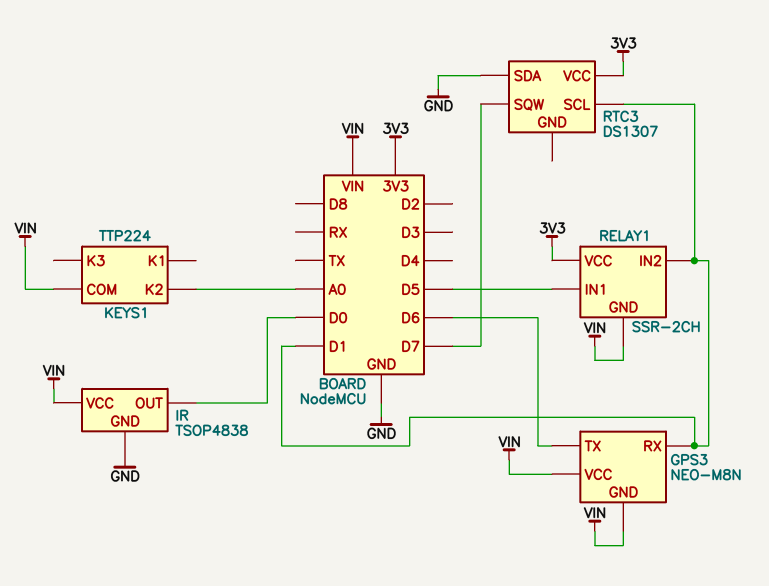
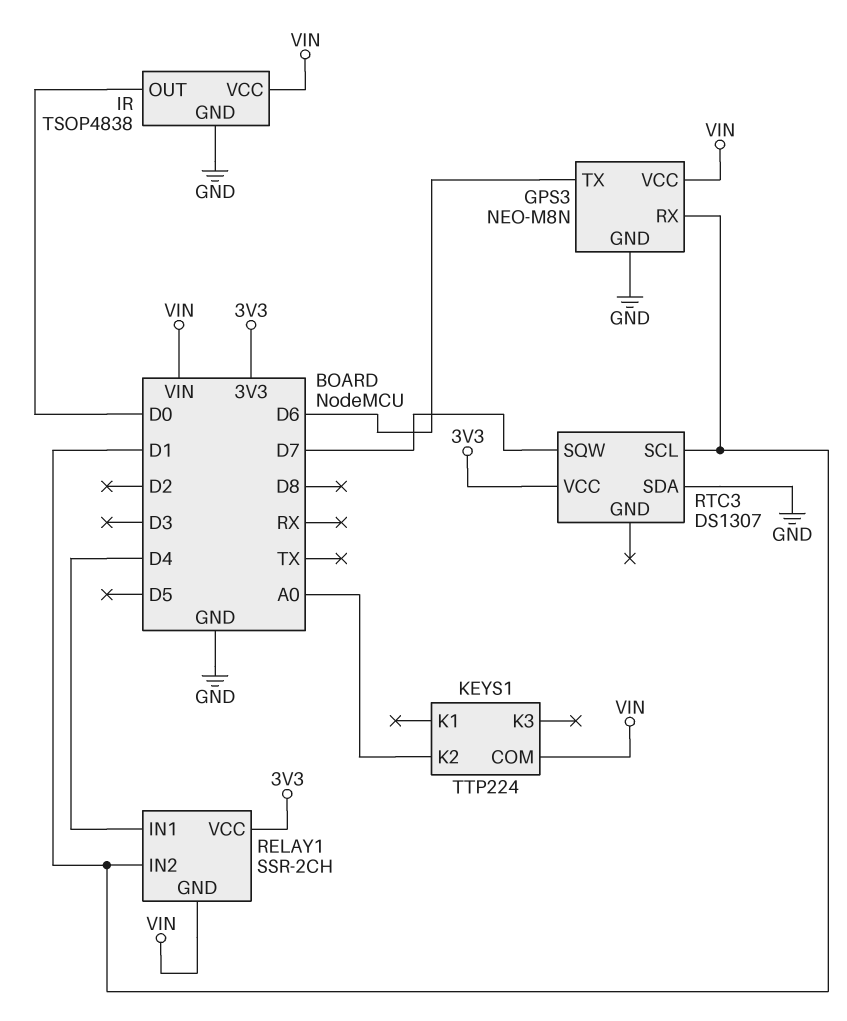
GPS3 pin GND: VIN -> GND
RELAY1 pin IN1: D5 -> D4

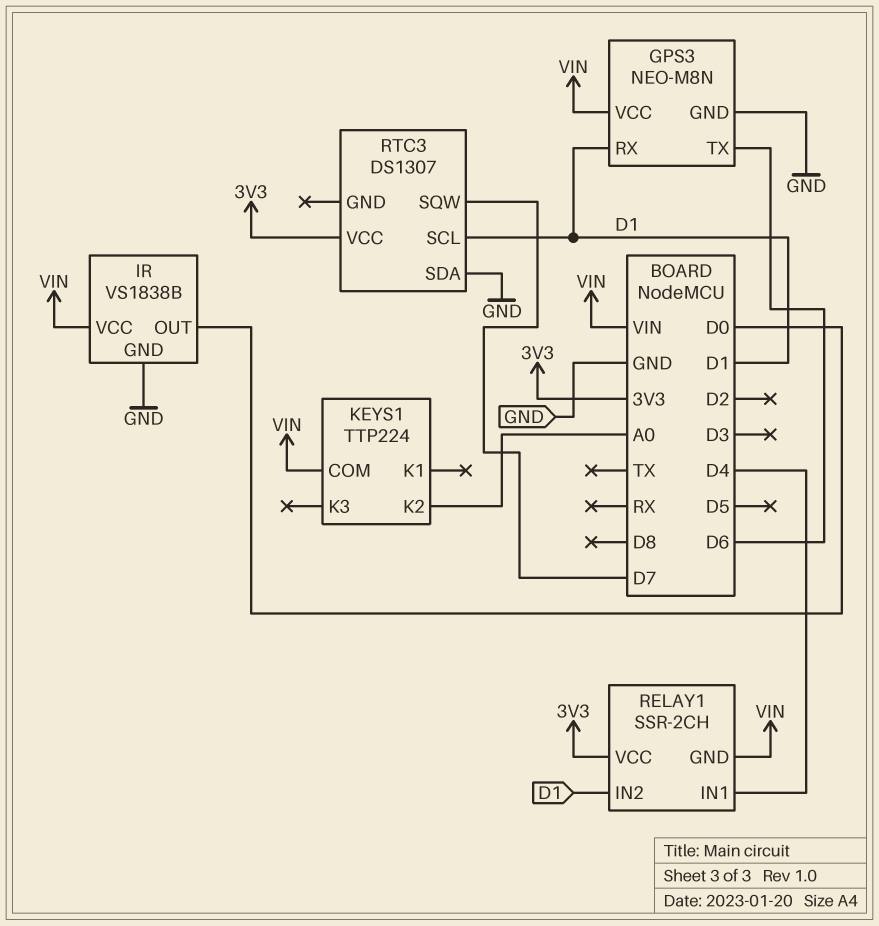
IR: TSOP4838 -> VS1838B

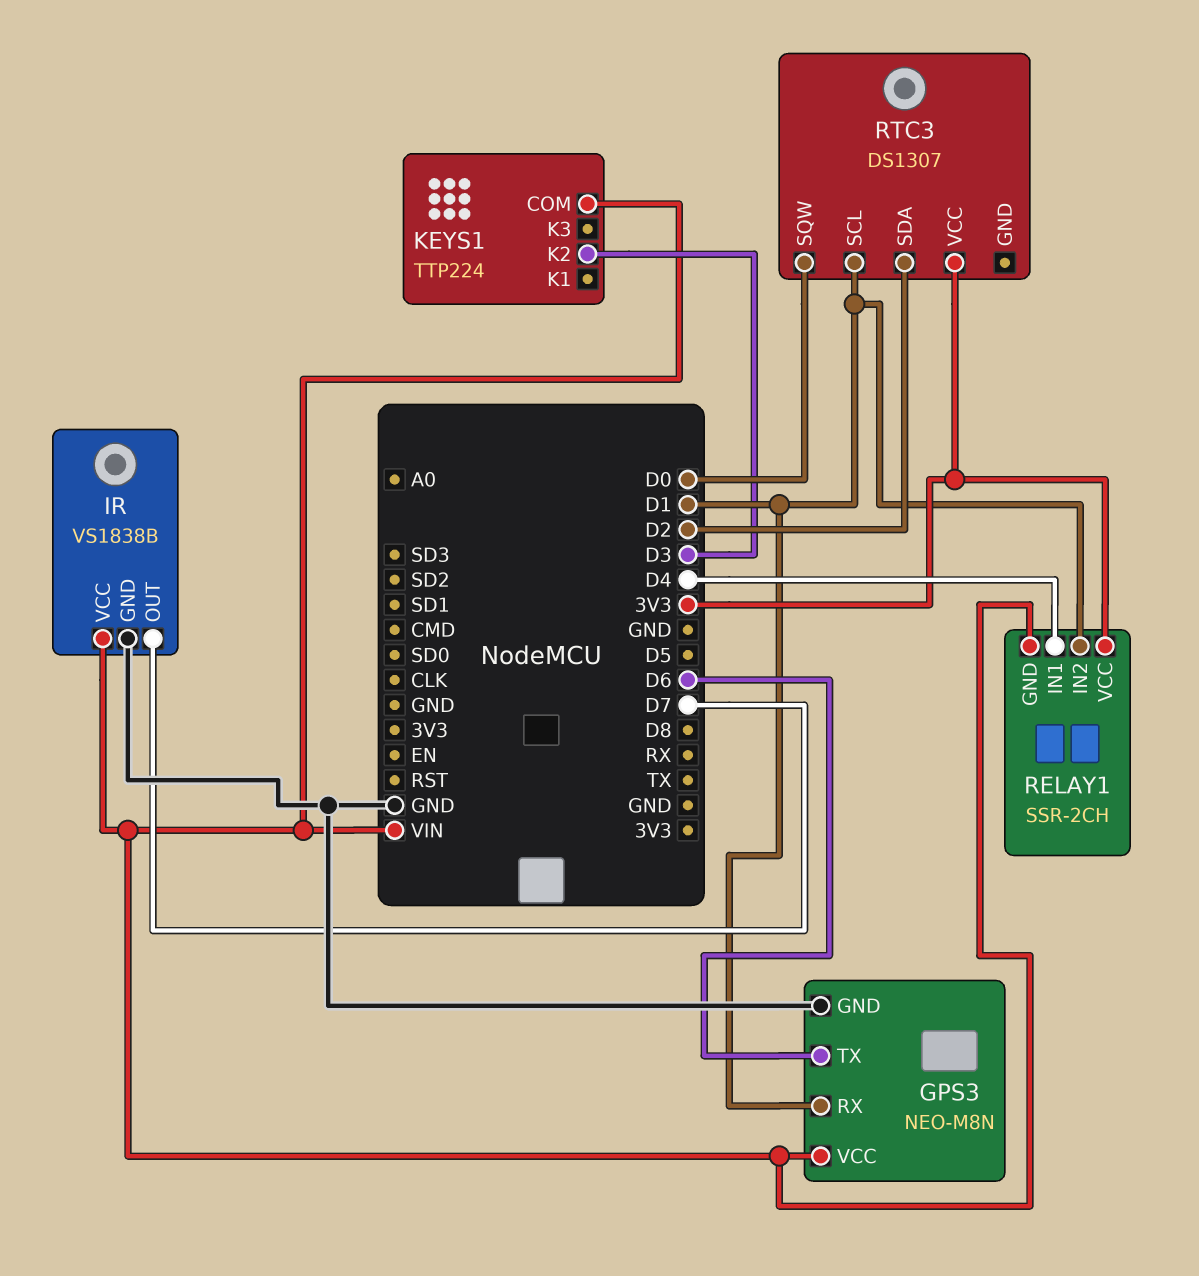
IR pin OUT: D0 -> D7
KEYS1 pin K2: A0 -> D3
RTC3 pin SDA: GND -> D2
RTC3 pin SQW: D7 -> D0

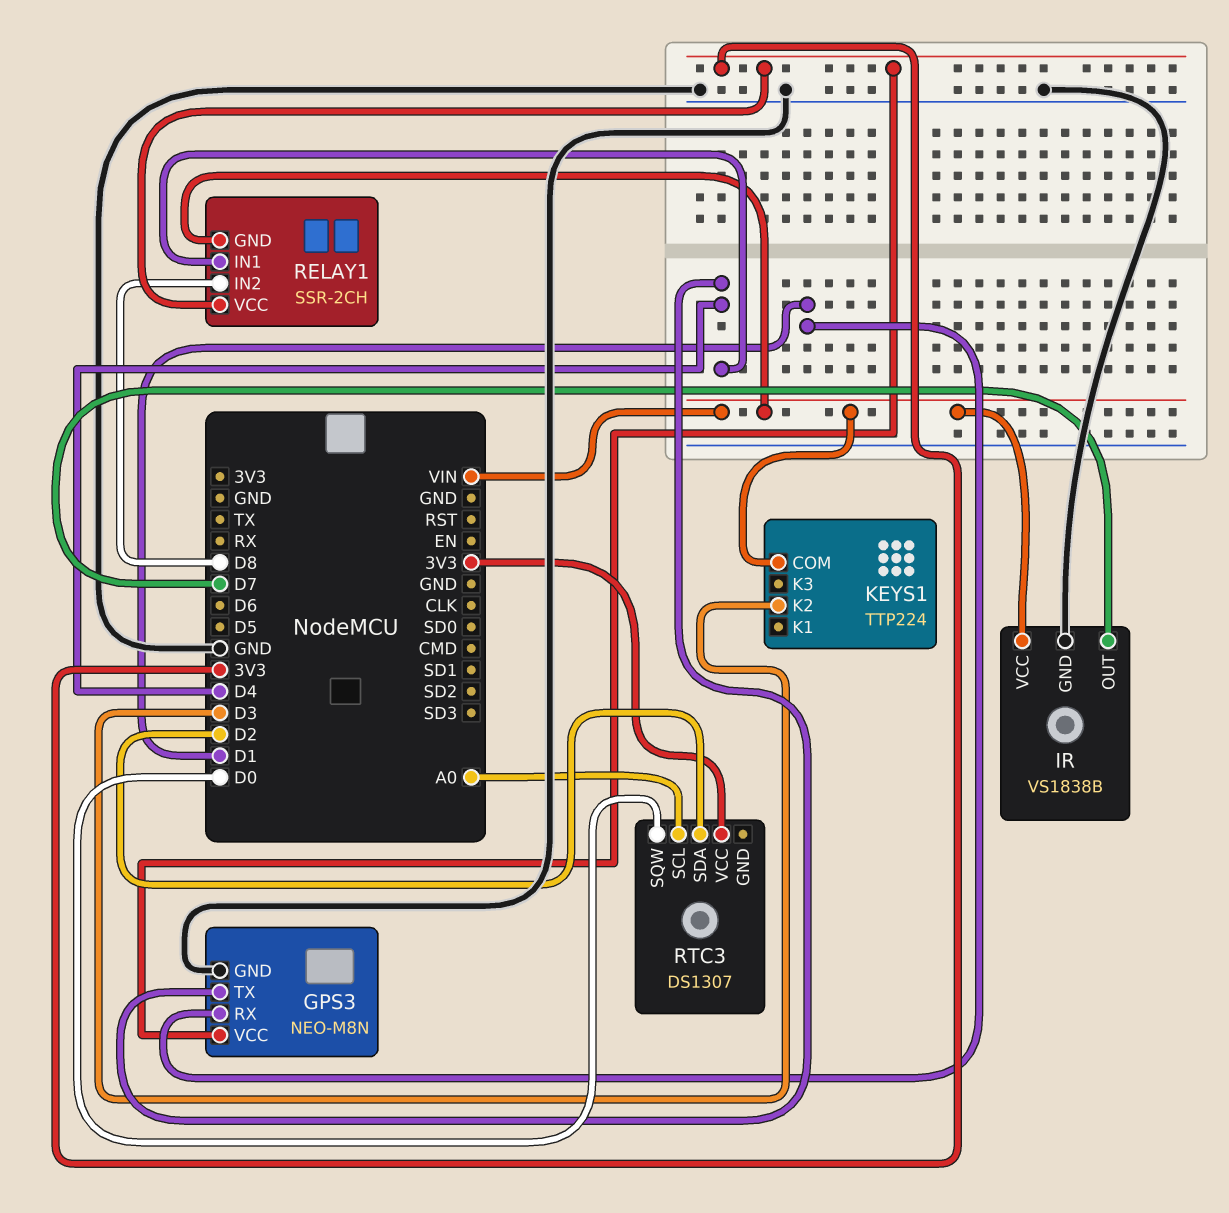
GPS3 pin TX: D6 -> D4
GPS3 pin VCC: VIN -> 3V3
RELAY1 pin IN2: D1 -> D8
RTC3 pin SCL: D1 -> A0

